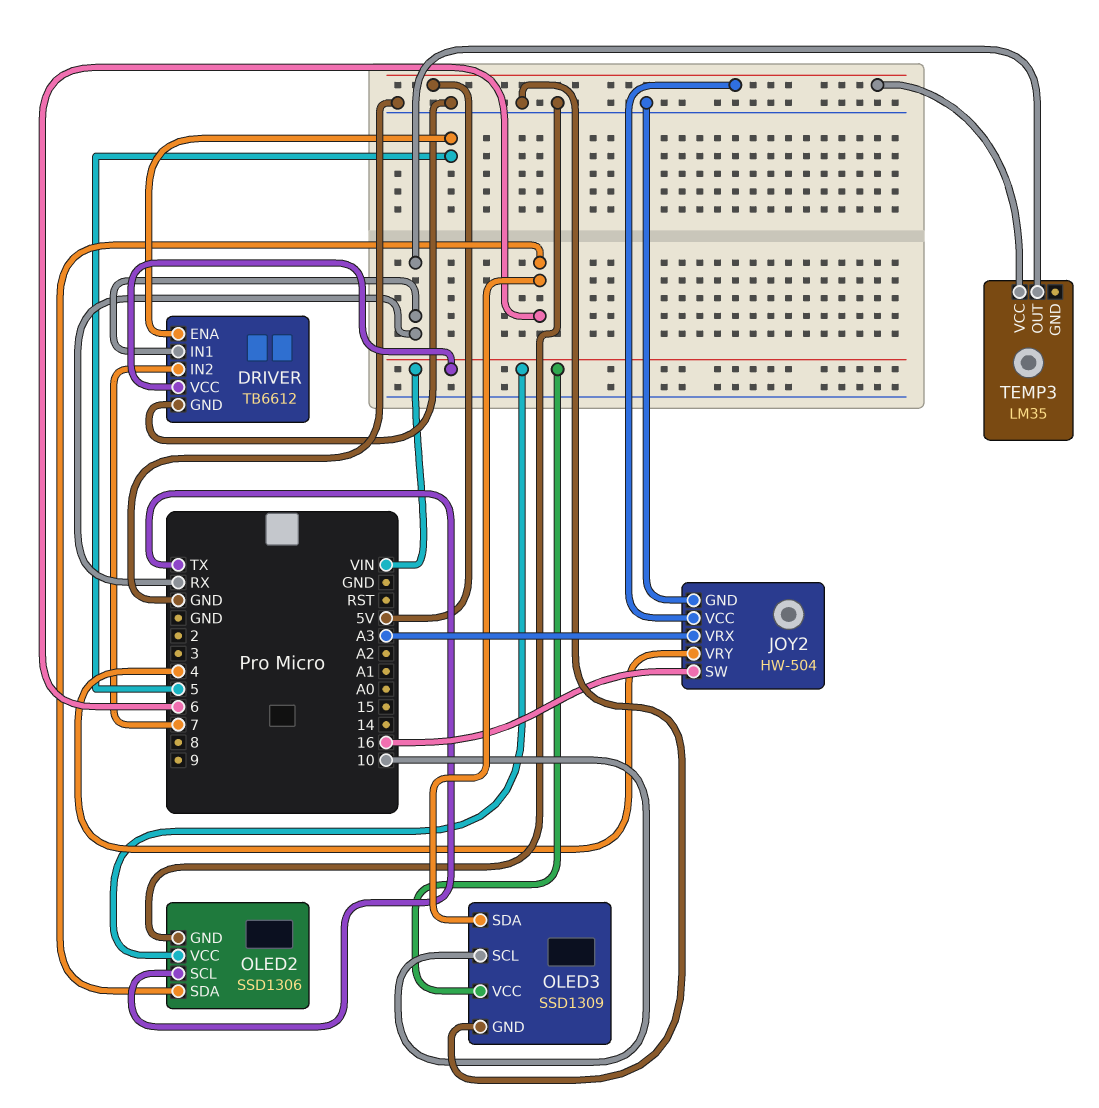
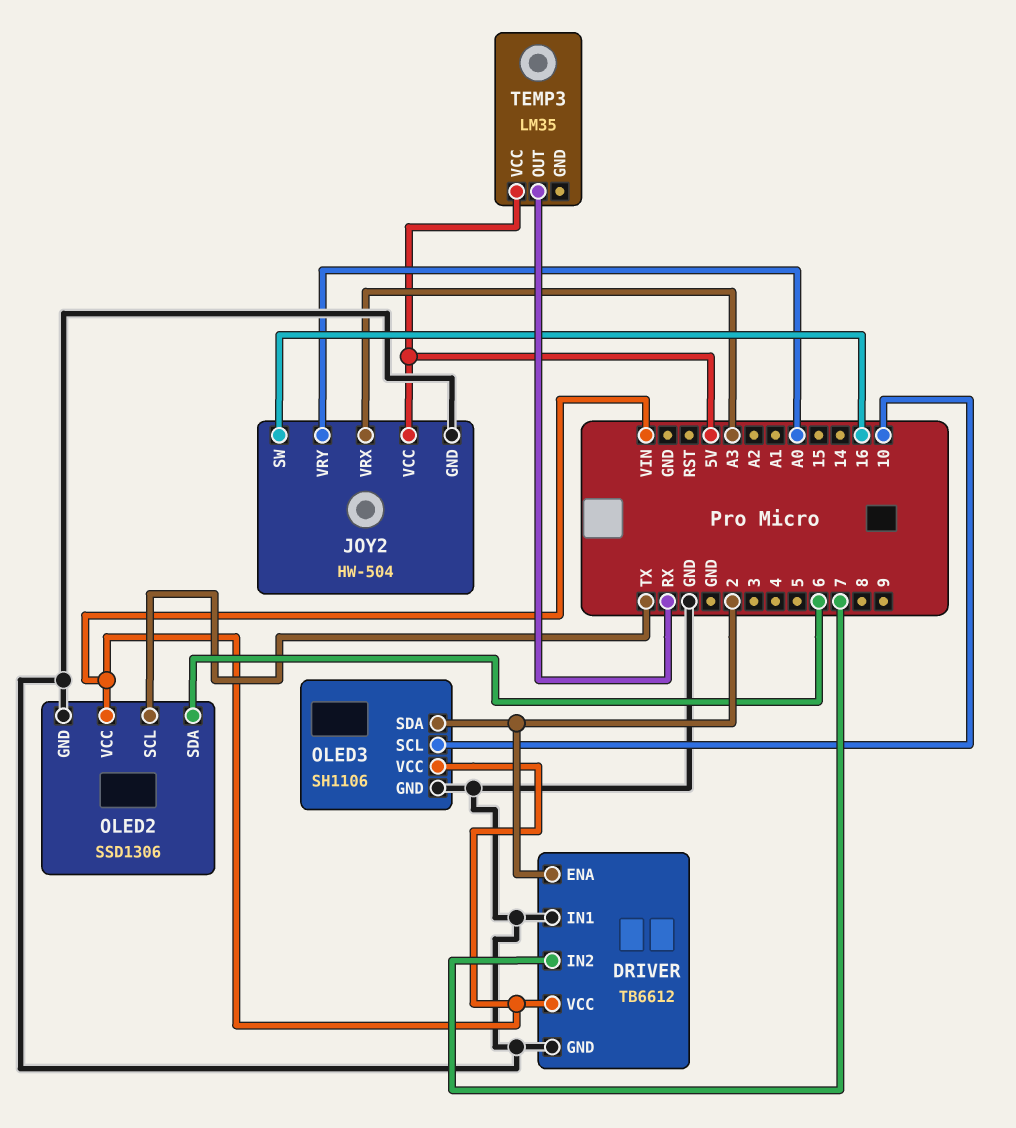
DRIVER pin ENA: 5 -> 2
DRIVER pin IN1: RX -> GND
JOY2 pin VRY: 4 -> A0
OLED3: SSD1309 -> SH1106
OLED3 pin SDA: 6 -> 2

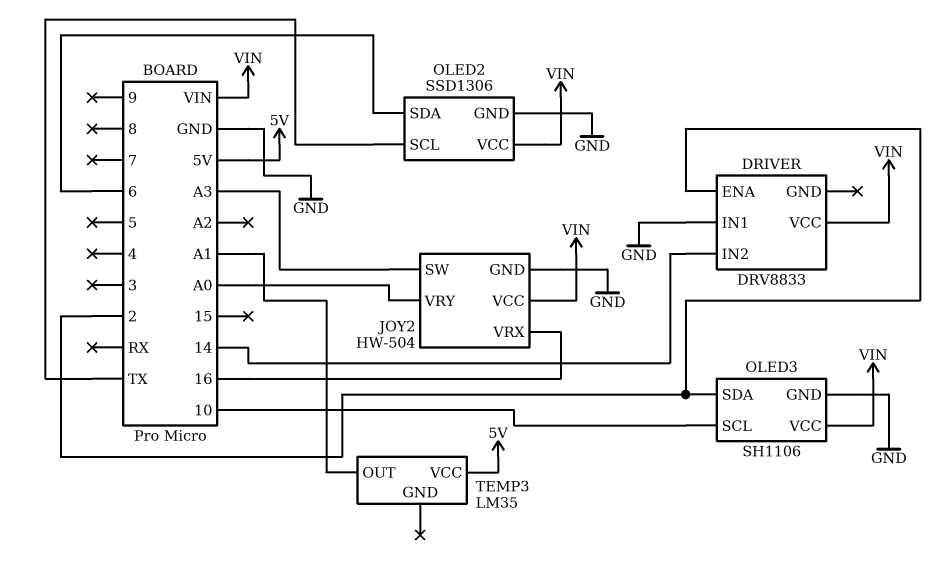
DRIVER: TB6612 -> DRV8833
DRIVER pin GND: GND -> none
DRIVER pin IN2: 7 -> 14
JOY2 pin SW: 16 -> A3
JOY2 pin VCC: 5V -> VIN
JOY2 pin VRX: A3 -> 16
TEMP3 pin OUT: RX -> A1

